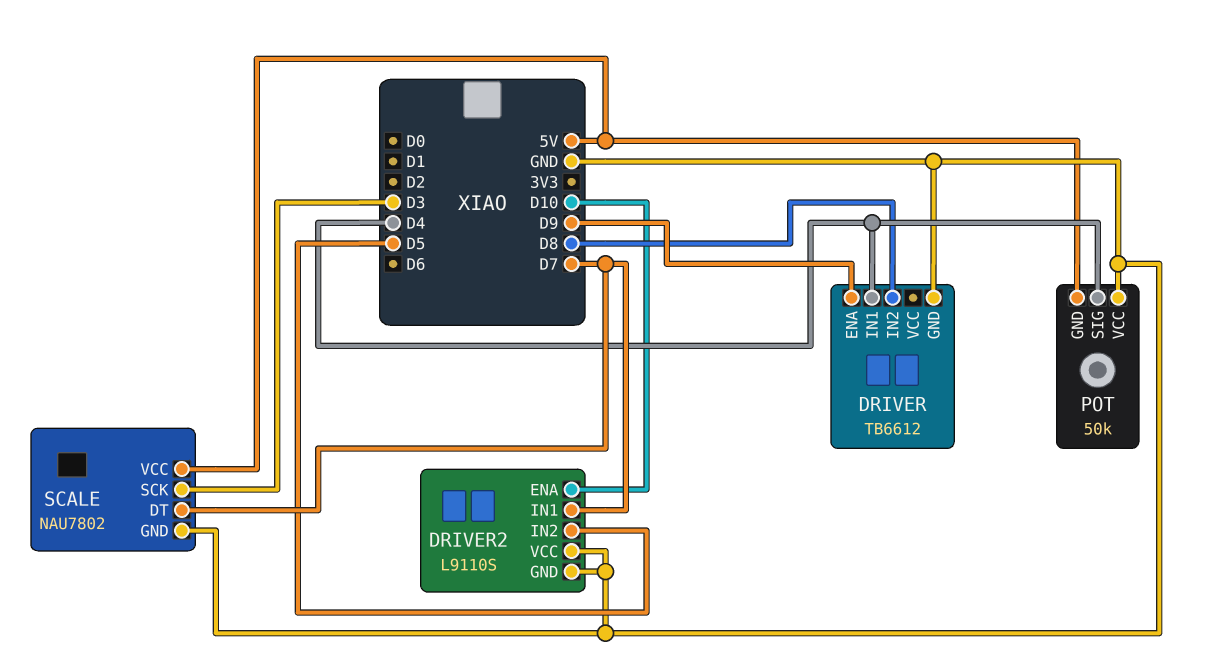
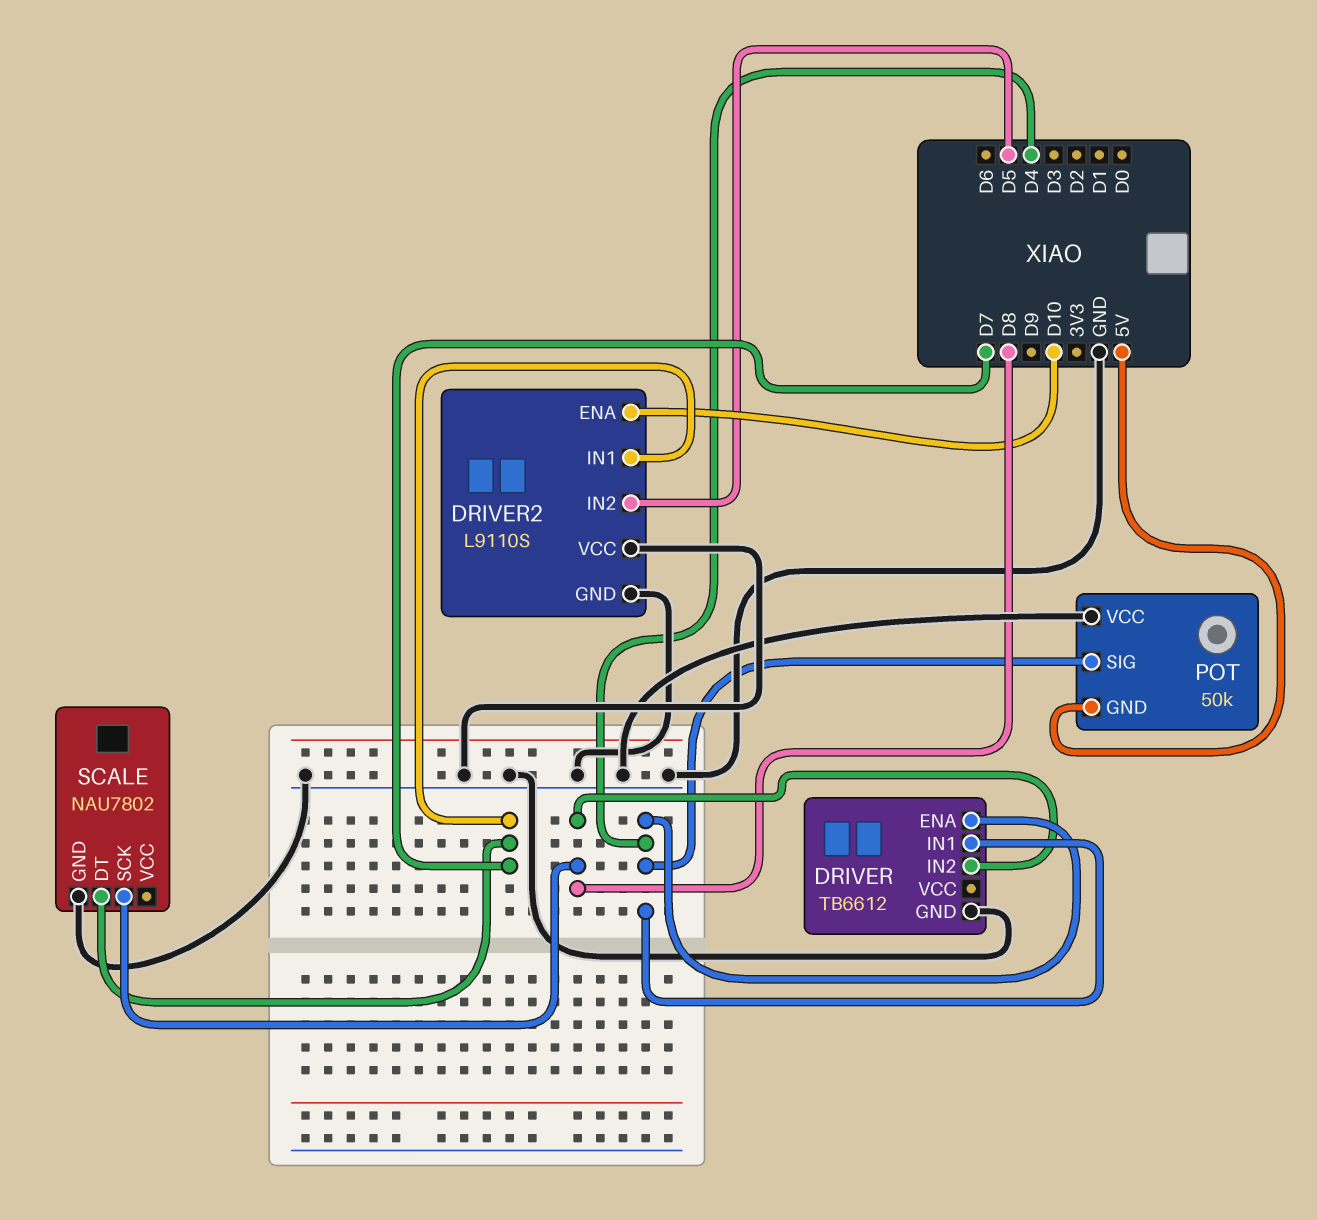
DRIVER pin ENA: D9 -> D4
SCALE pin SCK: D3 -> D8
SCALE pin VCC: 5V -> none

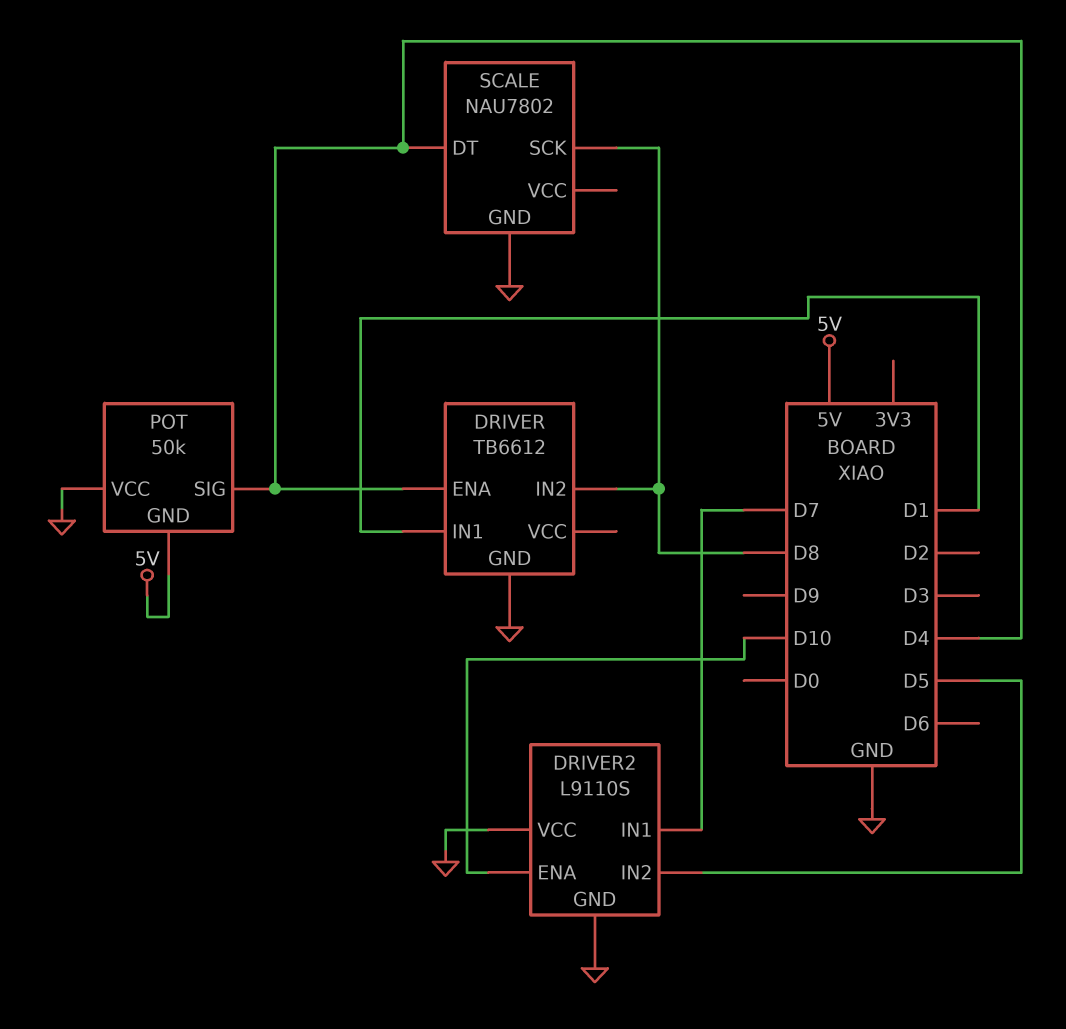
DRIVER pin IN1: D4 -> D1
SCALE pin DT: D7 -> D4

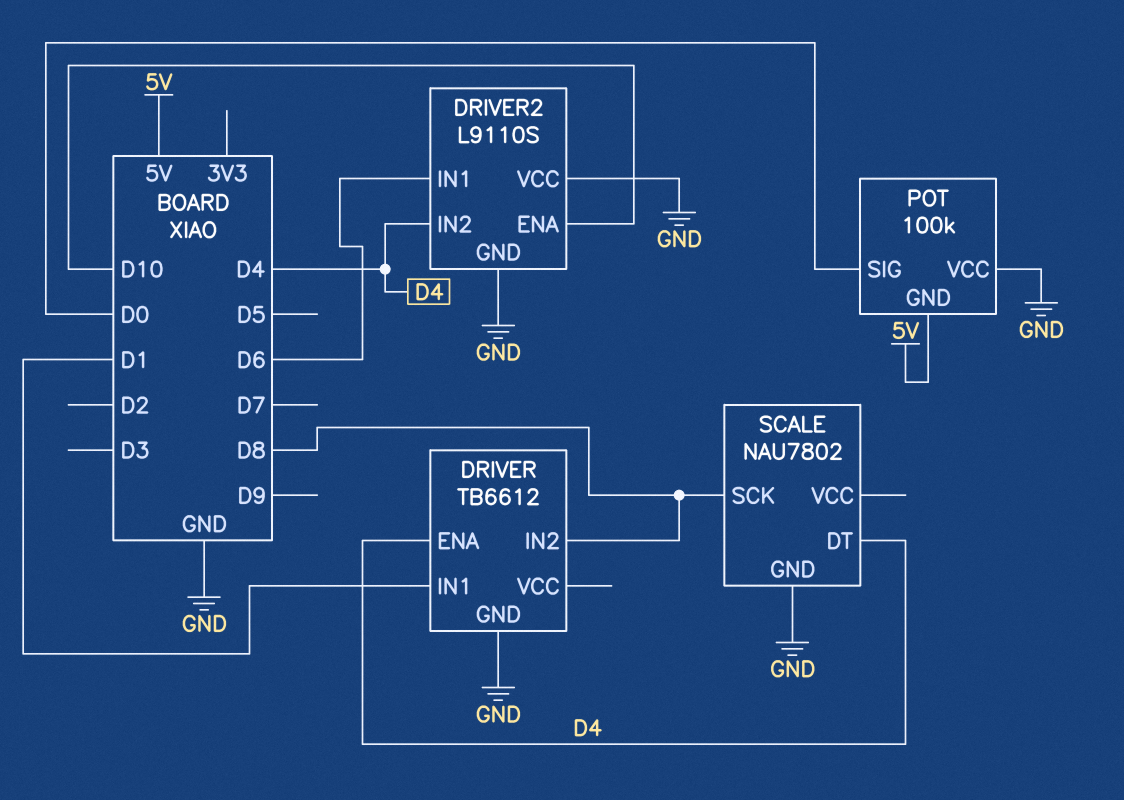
DRIVER2 pin IN1: D7 -> D6
DRIVER2 pin IN2: D5 -> D4
POT: 50k -> 100k
POT pin SIG: D4 -> D0

